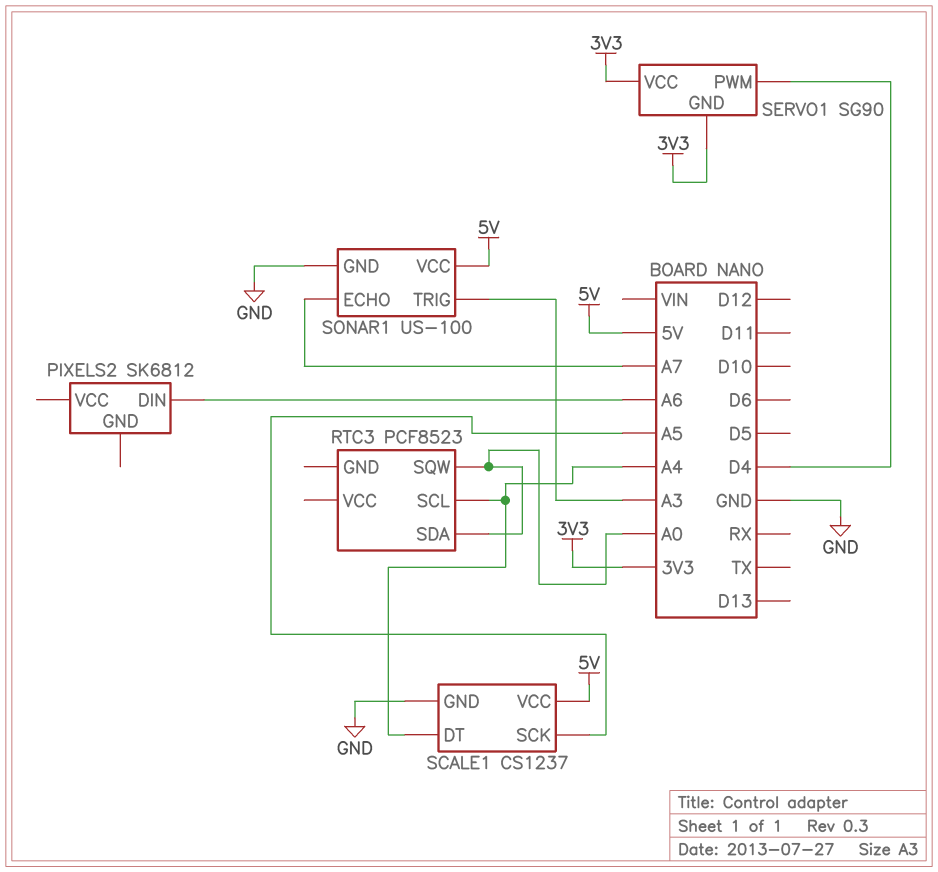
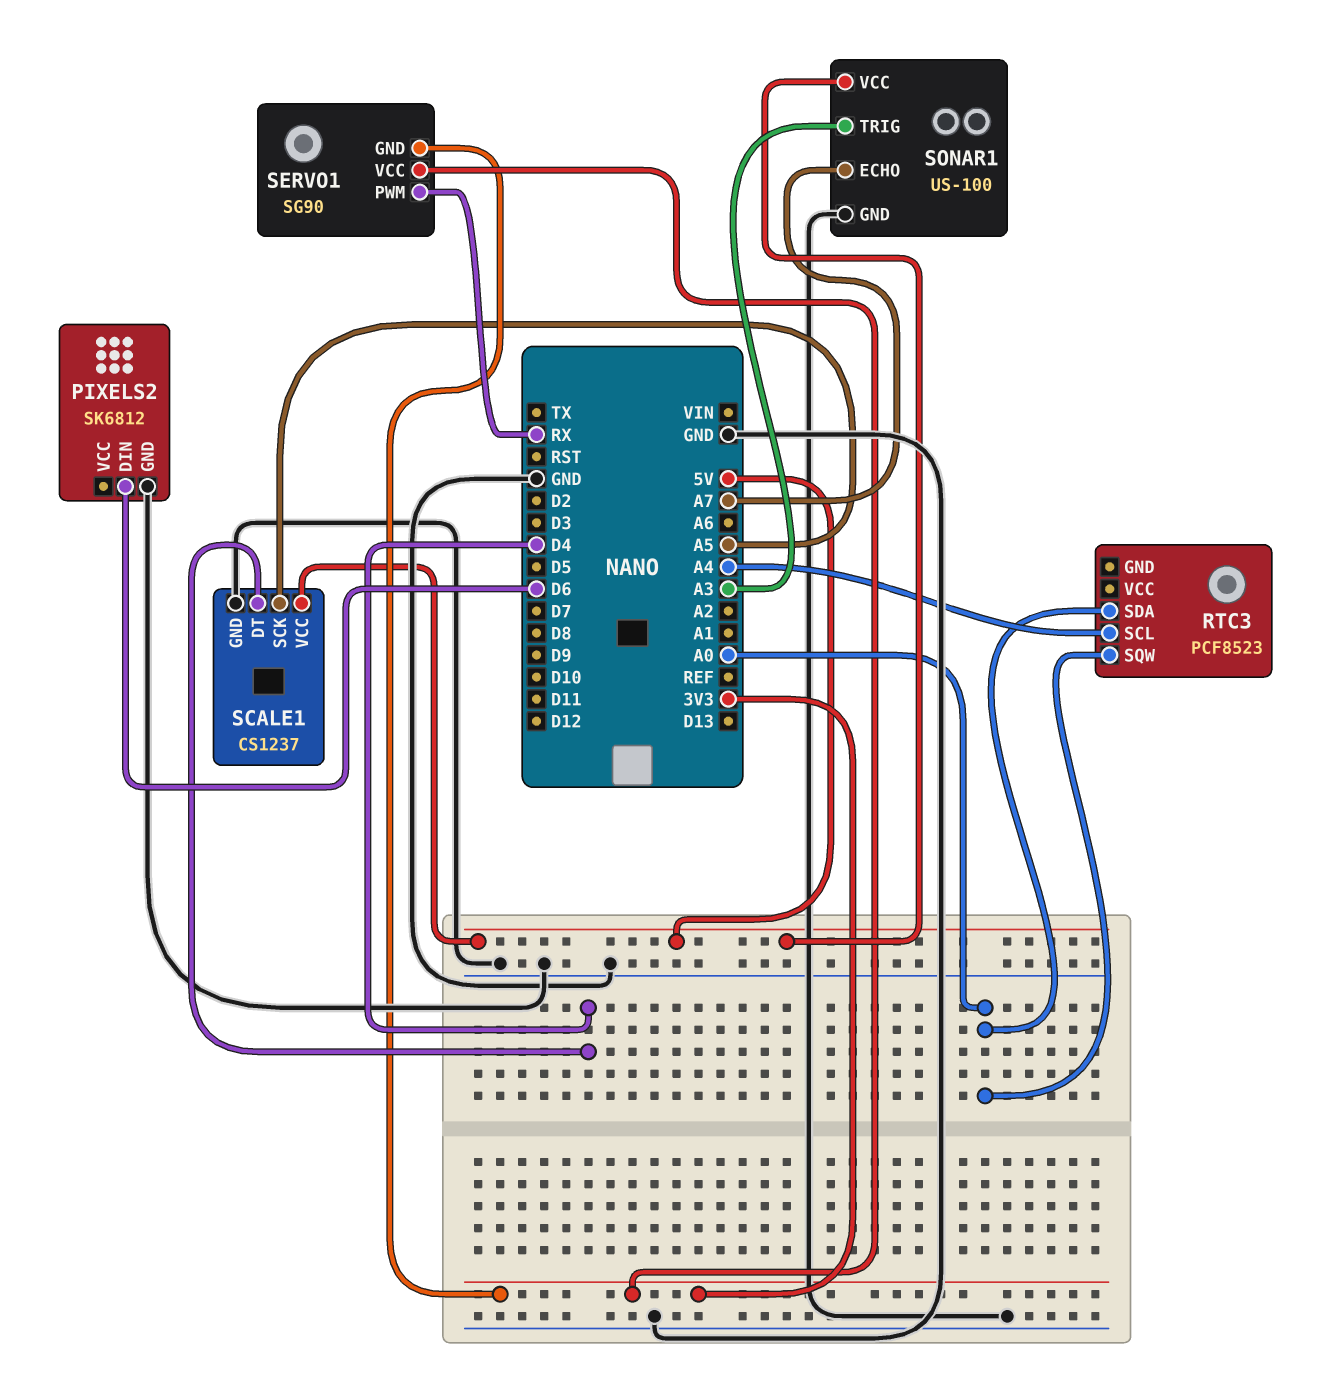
PIXELS2 pin DIN: A6 -> D6
PIXELS2 pin GND: none -> GND
SCALE1 pin DT: A4 -> D4
SERVO1 pin PWM: D4 -> RX

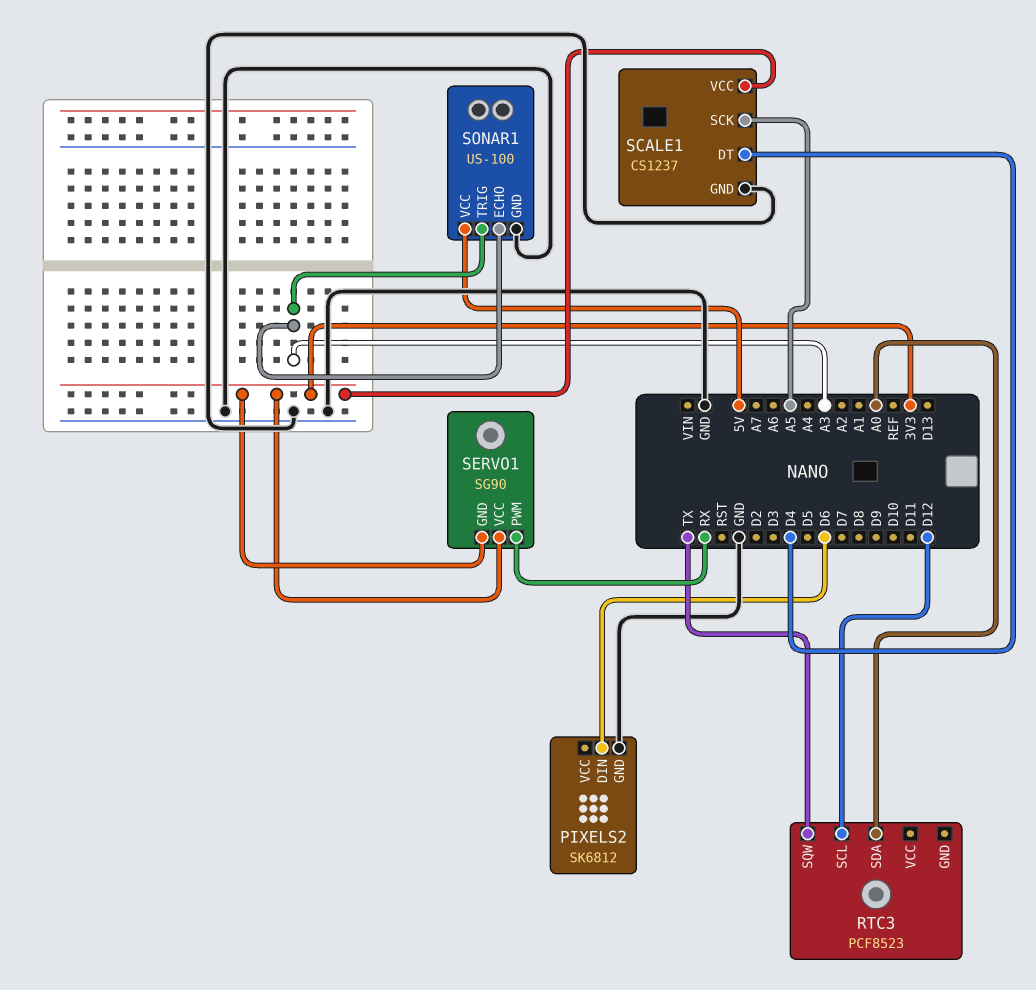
RTC3 pin SCL: A4 -> D12
RTC3 pin SQW: A0 -> TX
SCALE1 pin VCC: 5V -> 3V3
SONAR1 pin ECHO: A7 -> A3

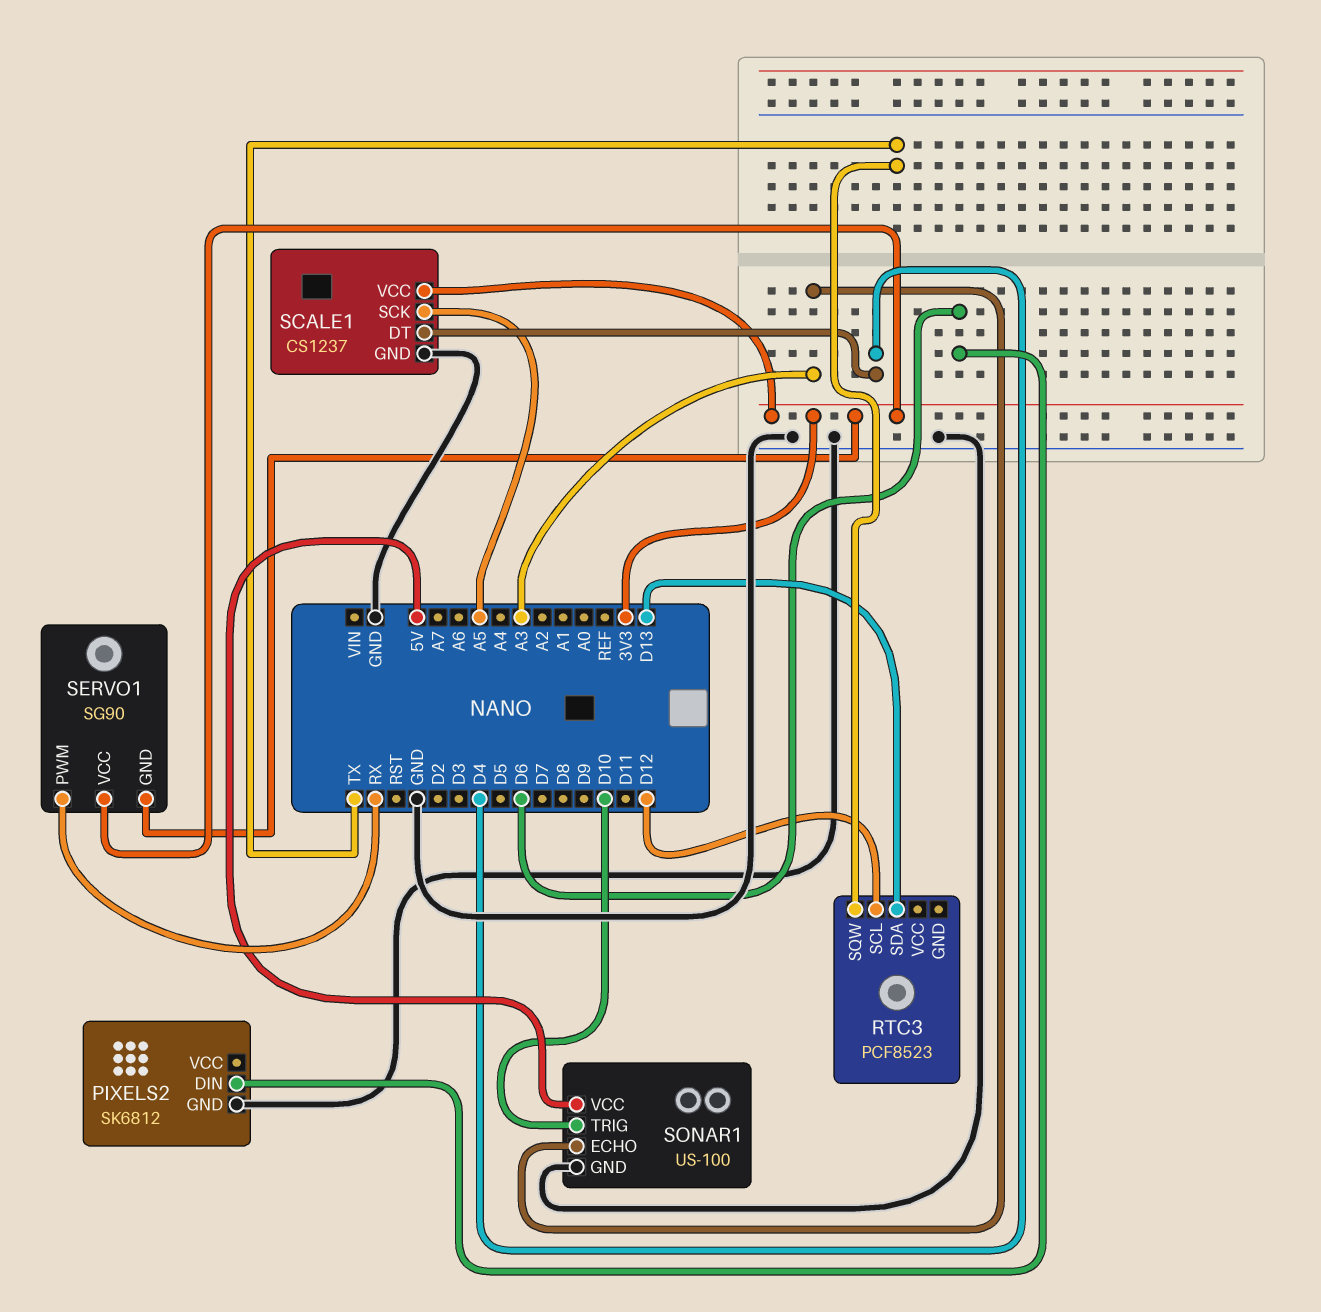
RTC3 pin SDA: A0 -> D13
SONAR1 pin TRIG: A3 -> D10

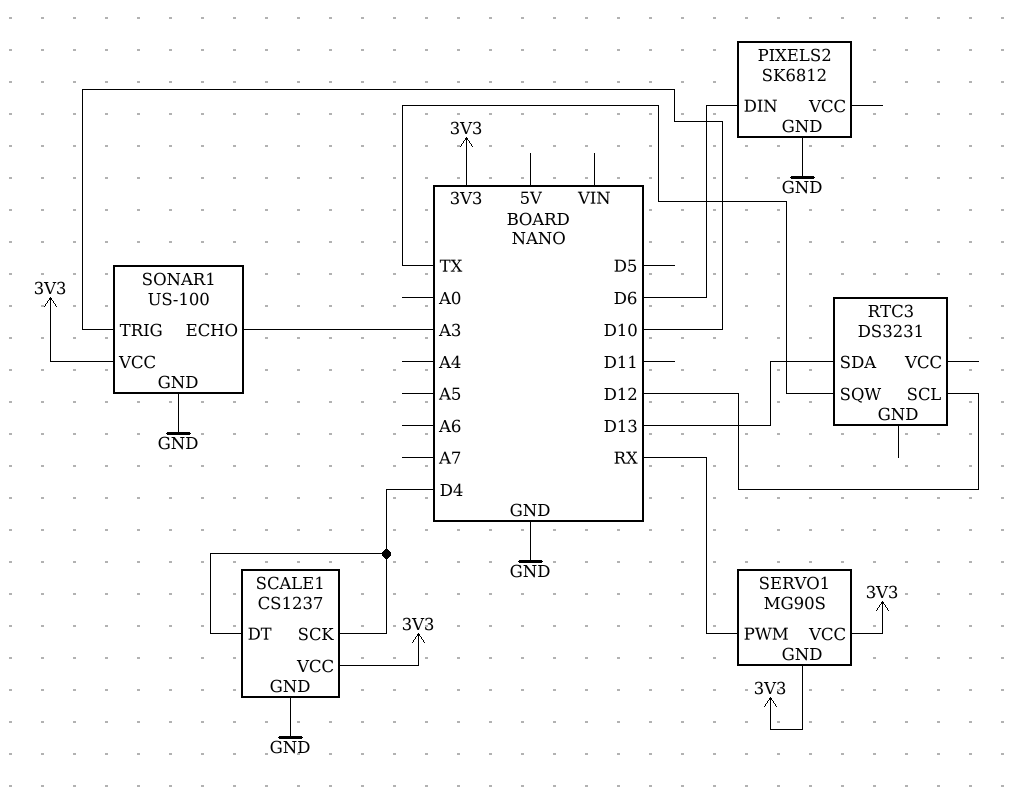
RTC3: PCF8523 -> DS3231
SCALE1 pin SCK: A5 -> D4
SERVO1: SG90 -> MG90S
SONAR1 pin VCC: 5V -> 3V3

